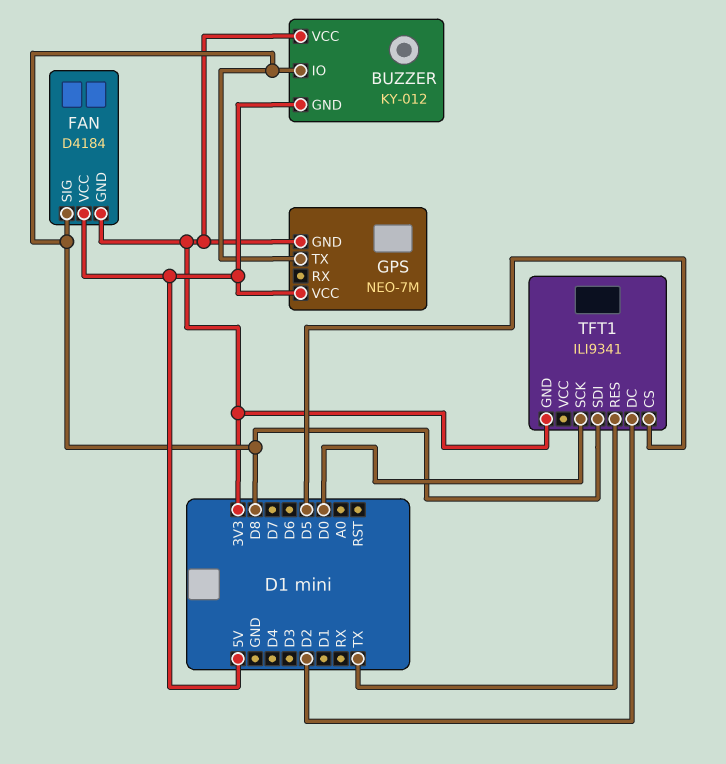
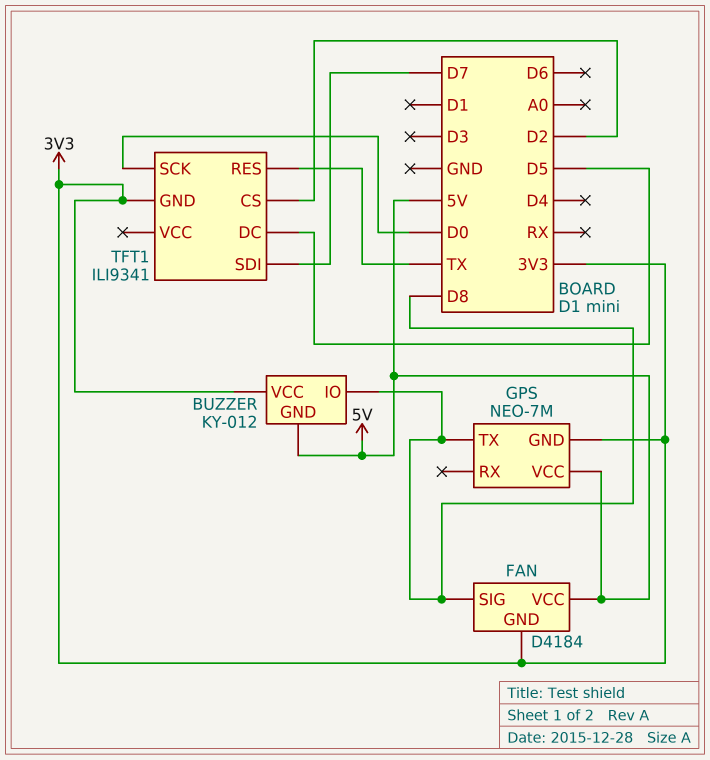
TFT1 pin CS: D5 -> D2
TFT1 pin DC: D2 -> D5
TFT1 pin SDI: D8 -> D7

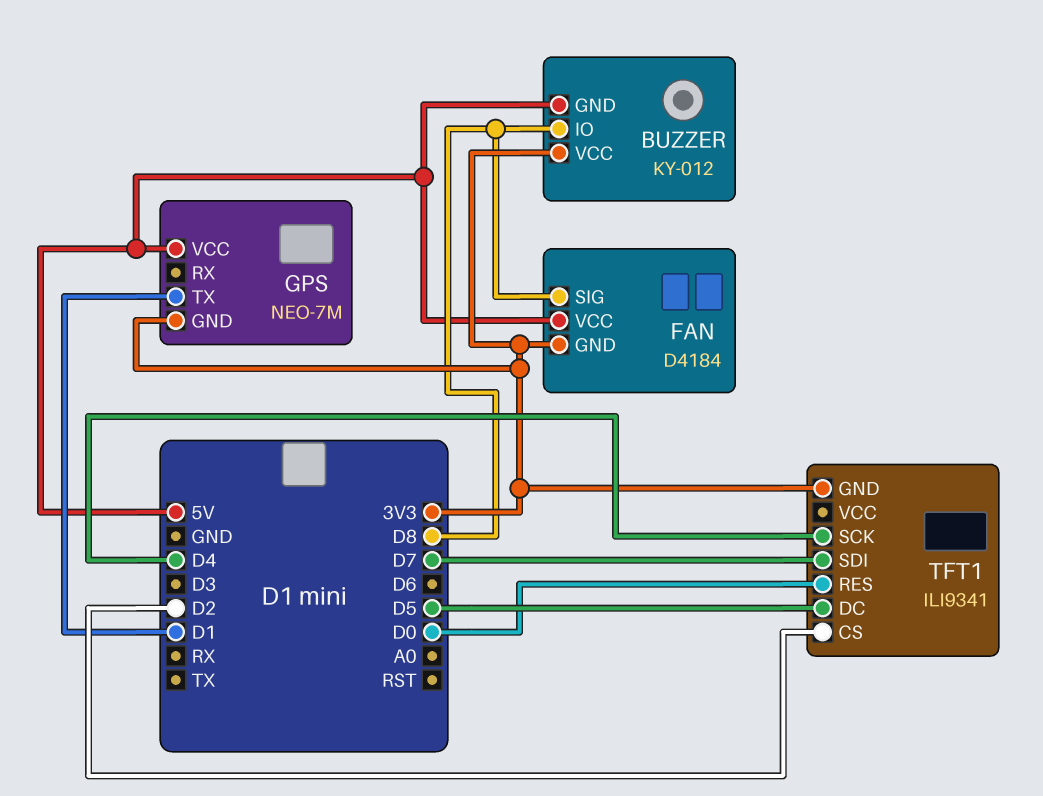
GPS pin TX: D8 -> D1
TFT1 pin RES: TX -> D0
TFT1 pin SCK: D0 -> D4

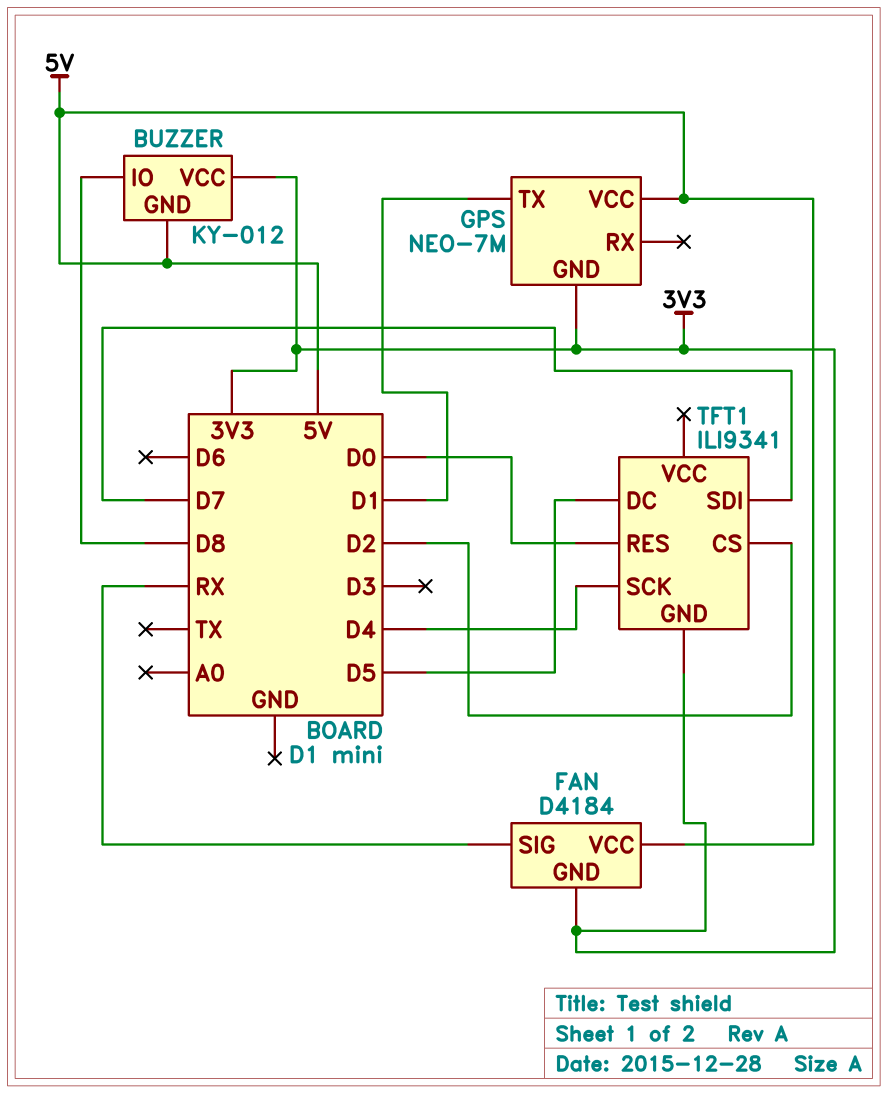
FAN pin SIG: D8 -> RX

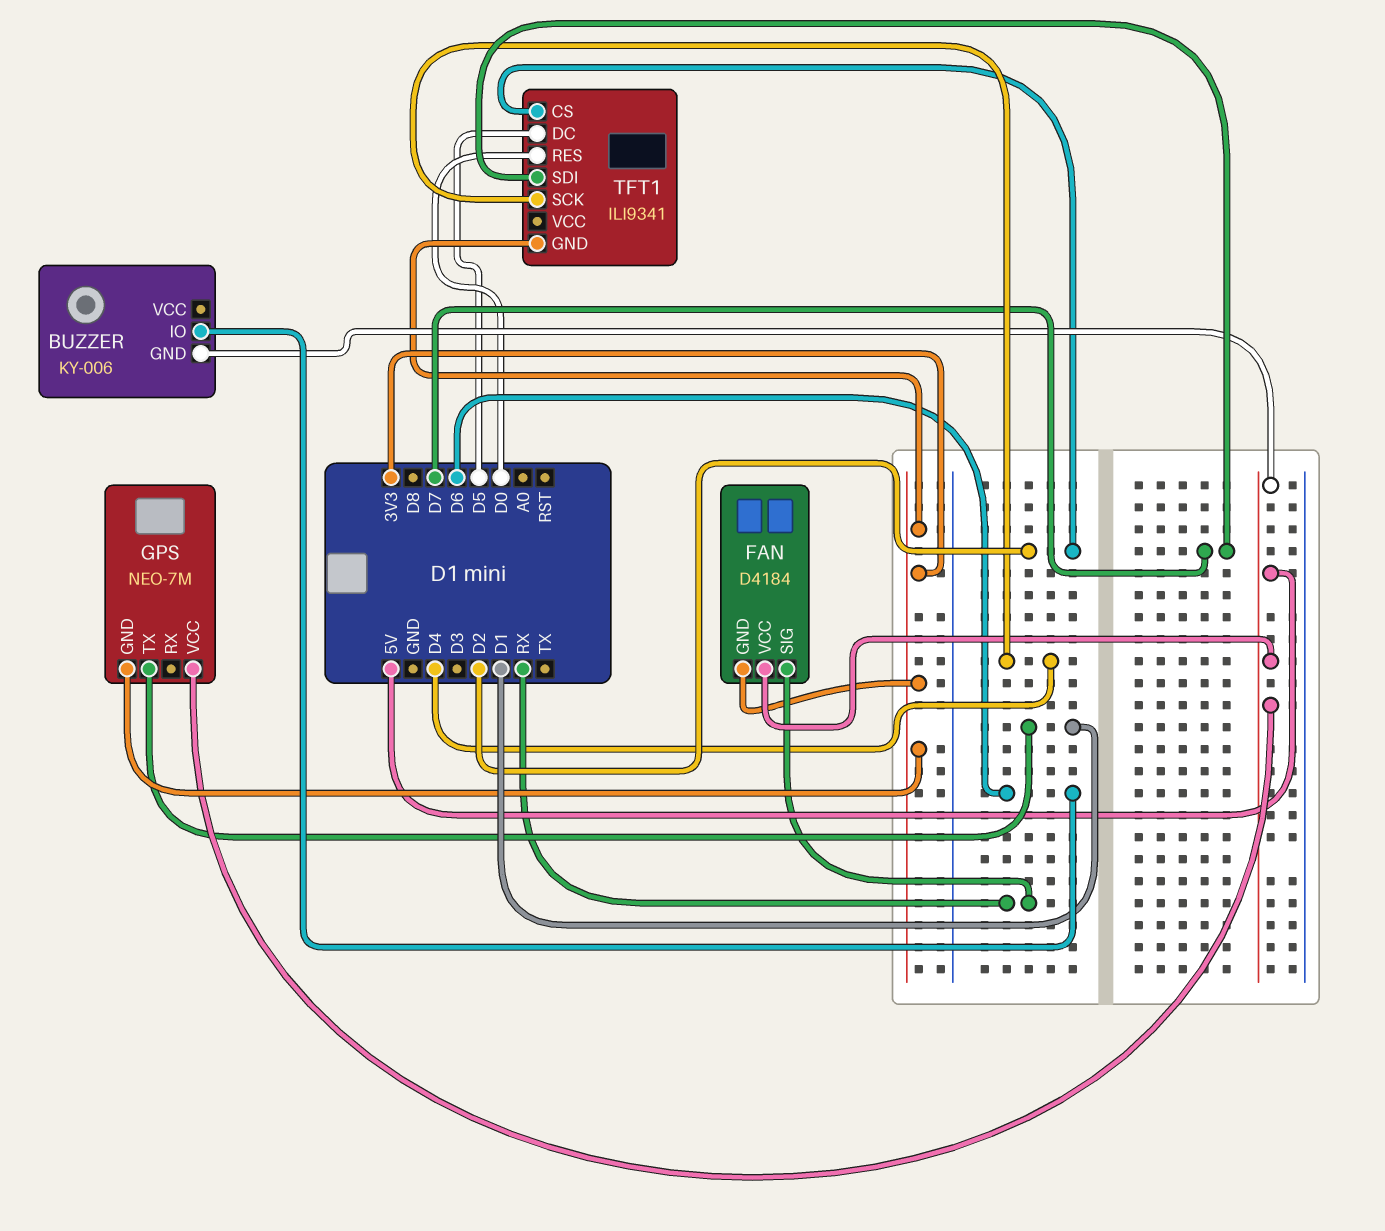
BUZZER: KY-012 -> KY-006
BUZZER pin IO: D8 -> D6
BUZZER pin VCC: 3V3 -> none

